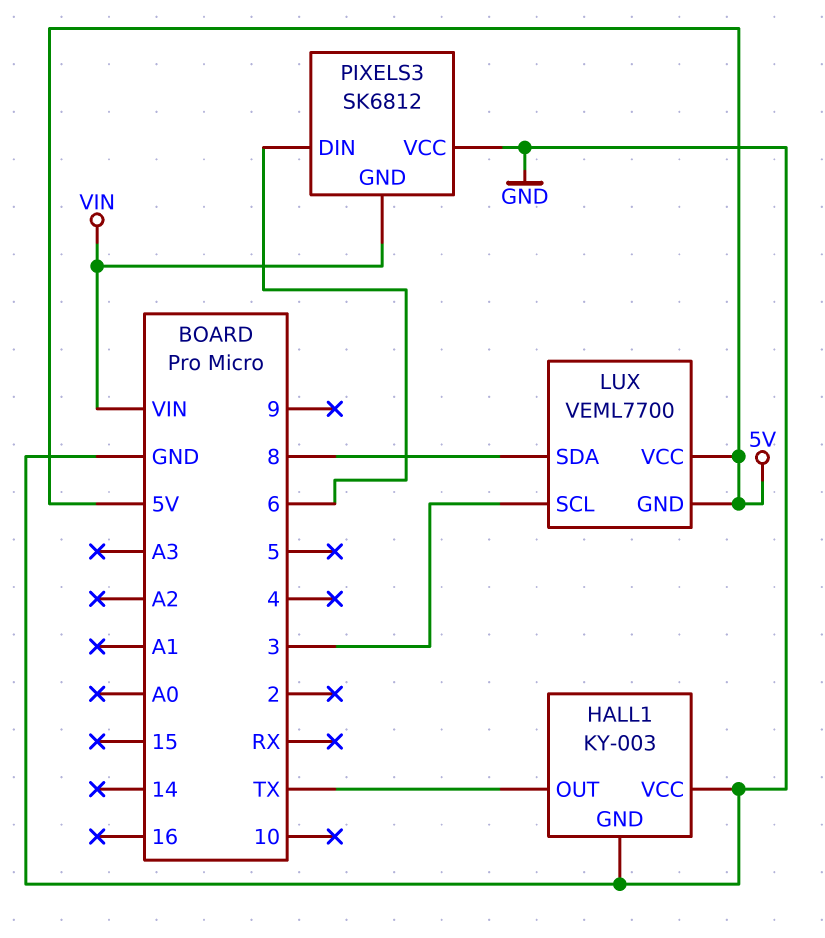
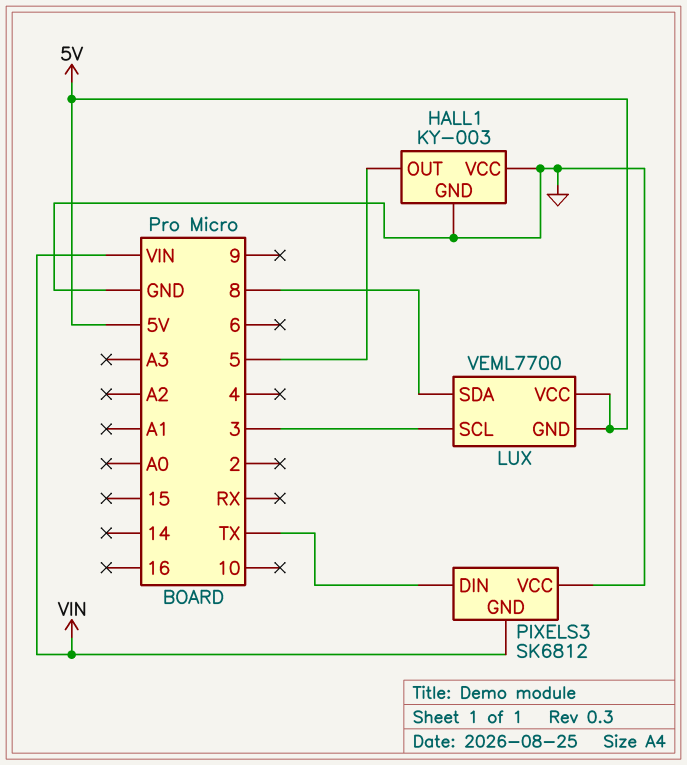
HALL1 pin OUT: TX -> 5
PIXELS3 pin DIN: 6 -> TX

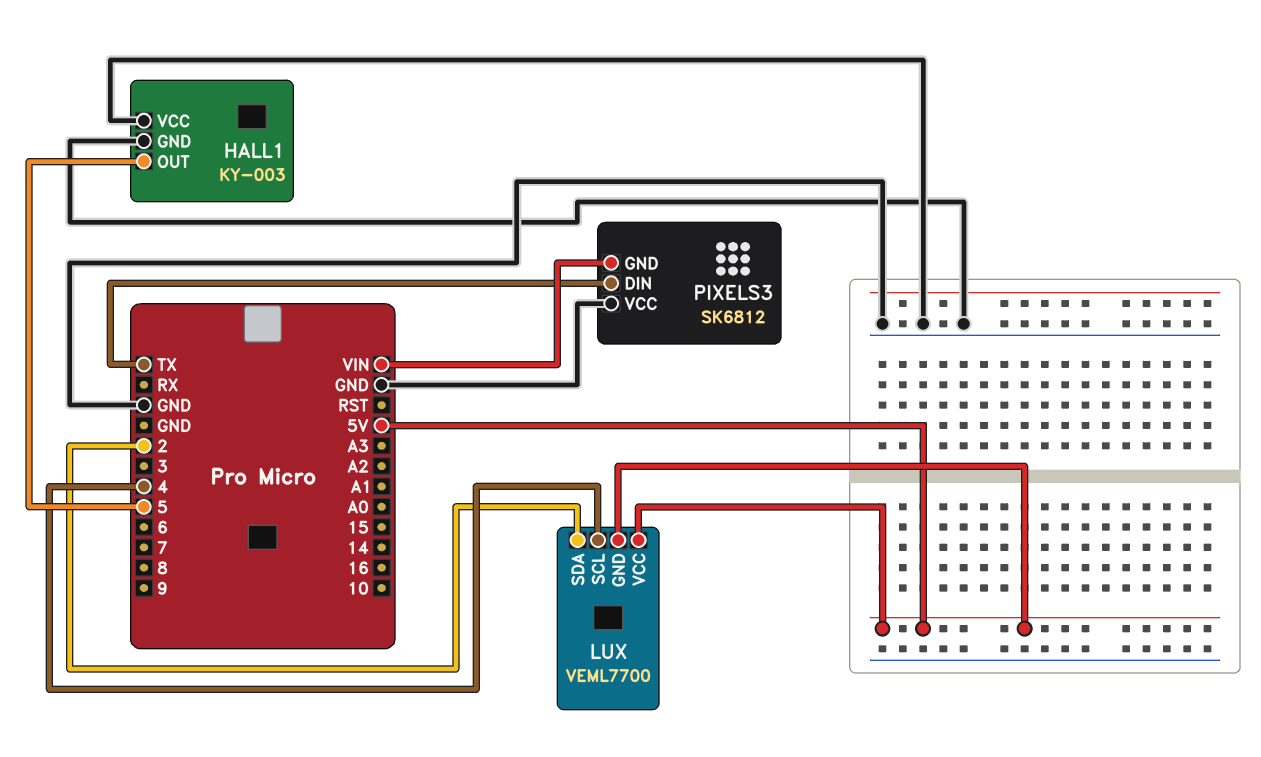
LUX pin SCL: 3 -> 4
LUX pin SDA: 8 -> 2

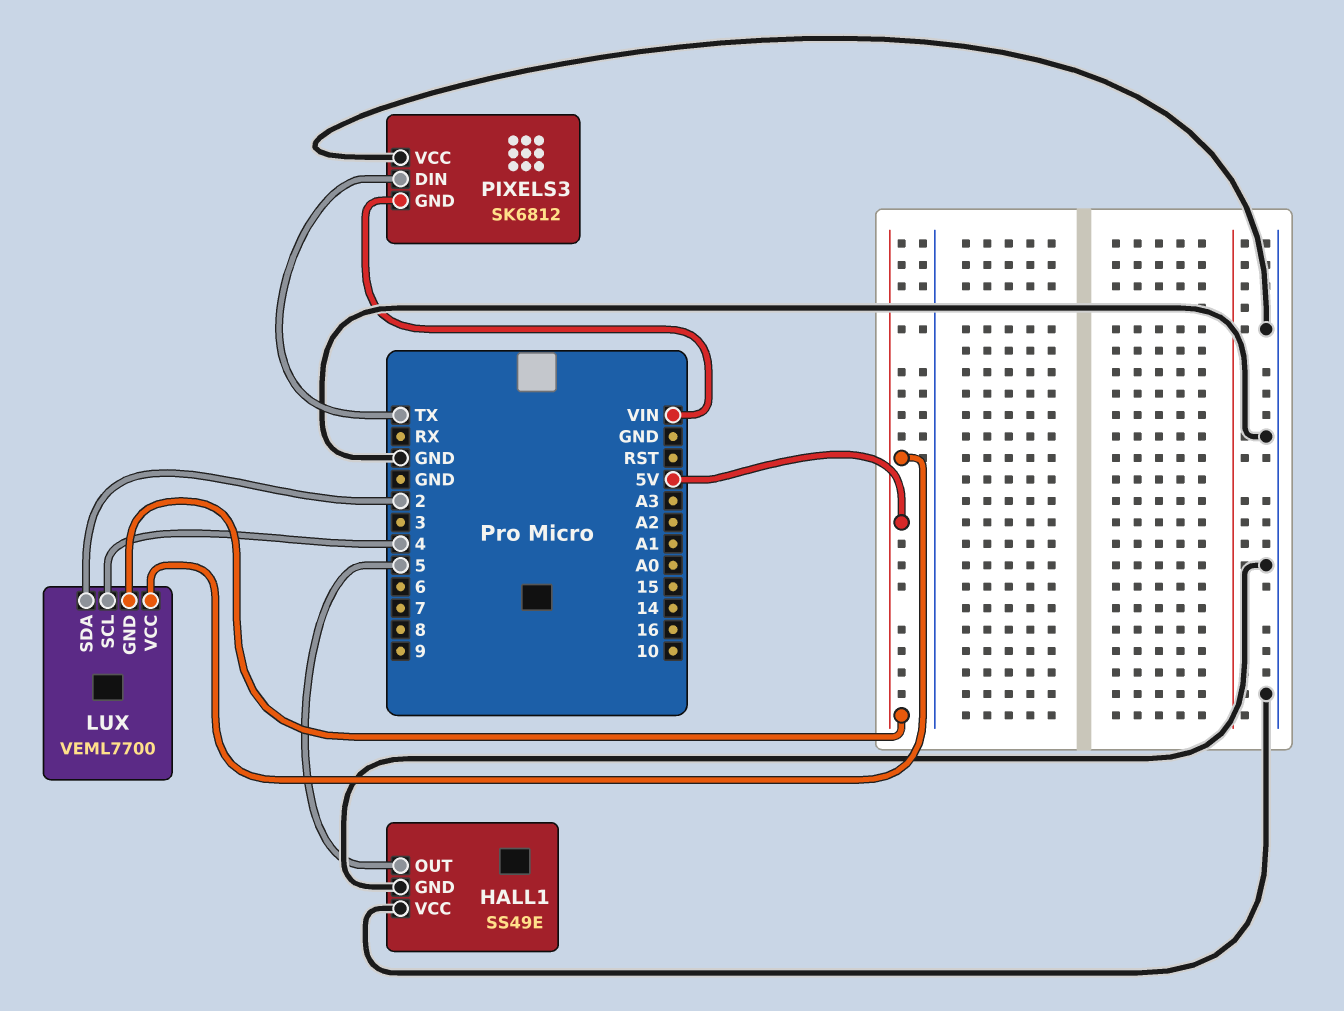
HALL1: KY-003 -> SS49E

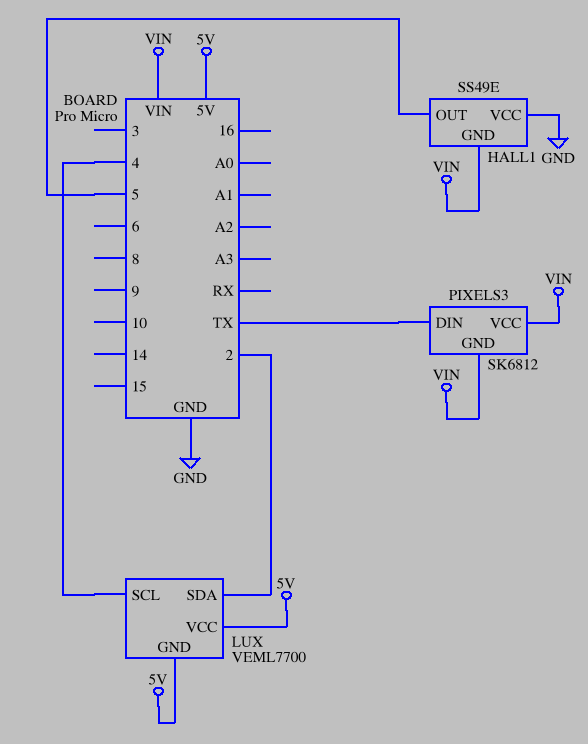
HALL1 pin GND: GND -> VIN
PIXELS3 pin VCC: GND -> VIN

